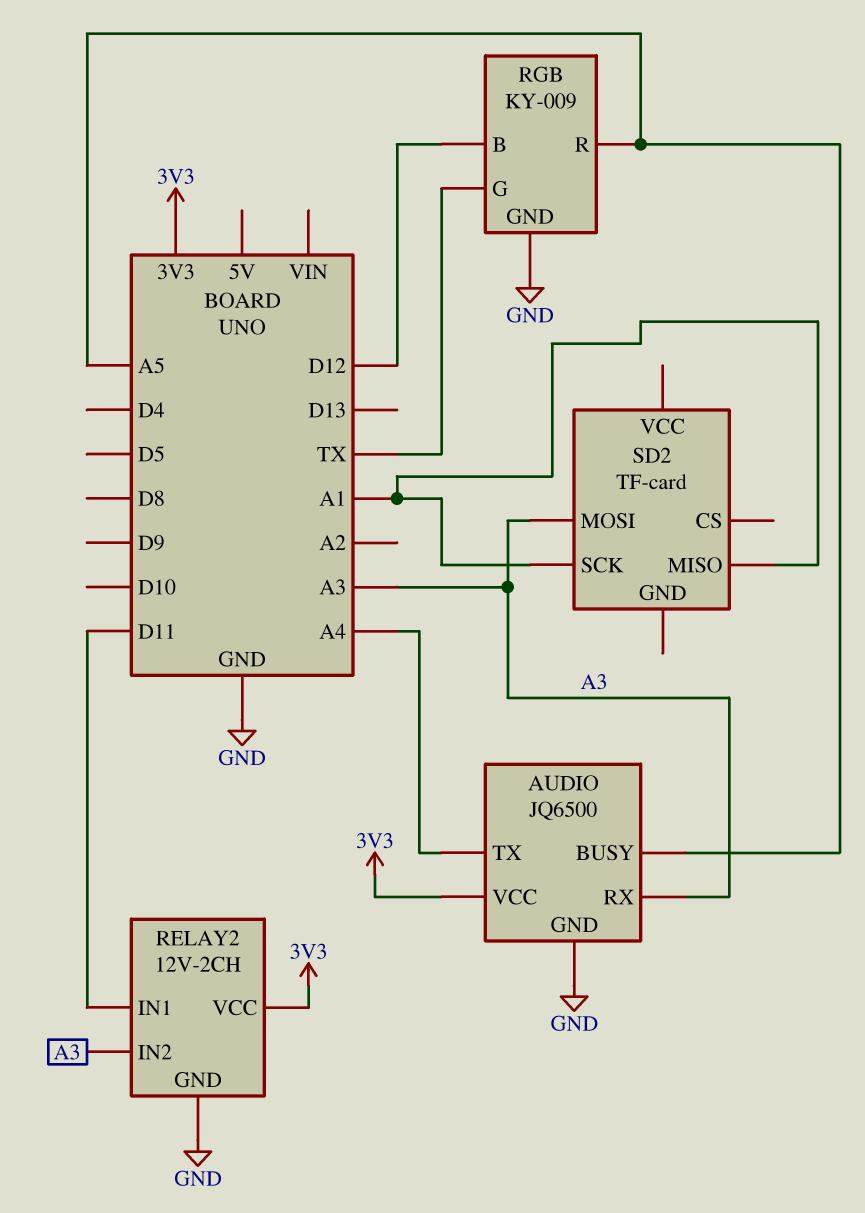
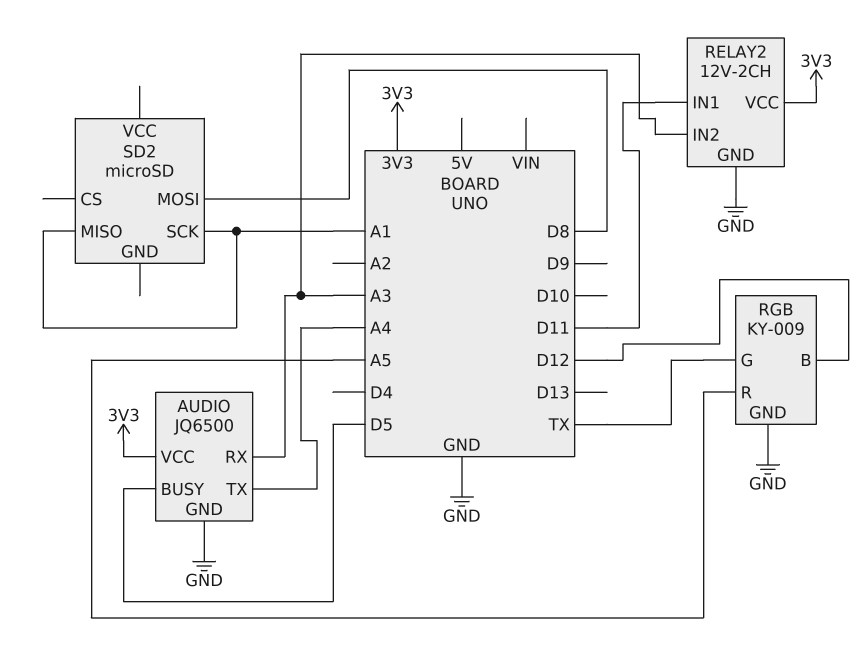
AUDIO pin BUSY: A5 -> D5
SD2: TF-card -> microSD
SD2 pin MOSI: A3 -> D8

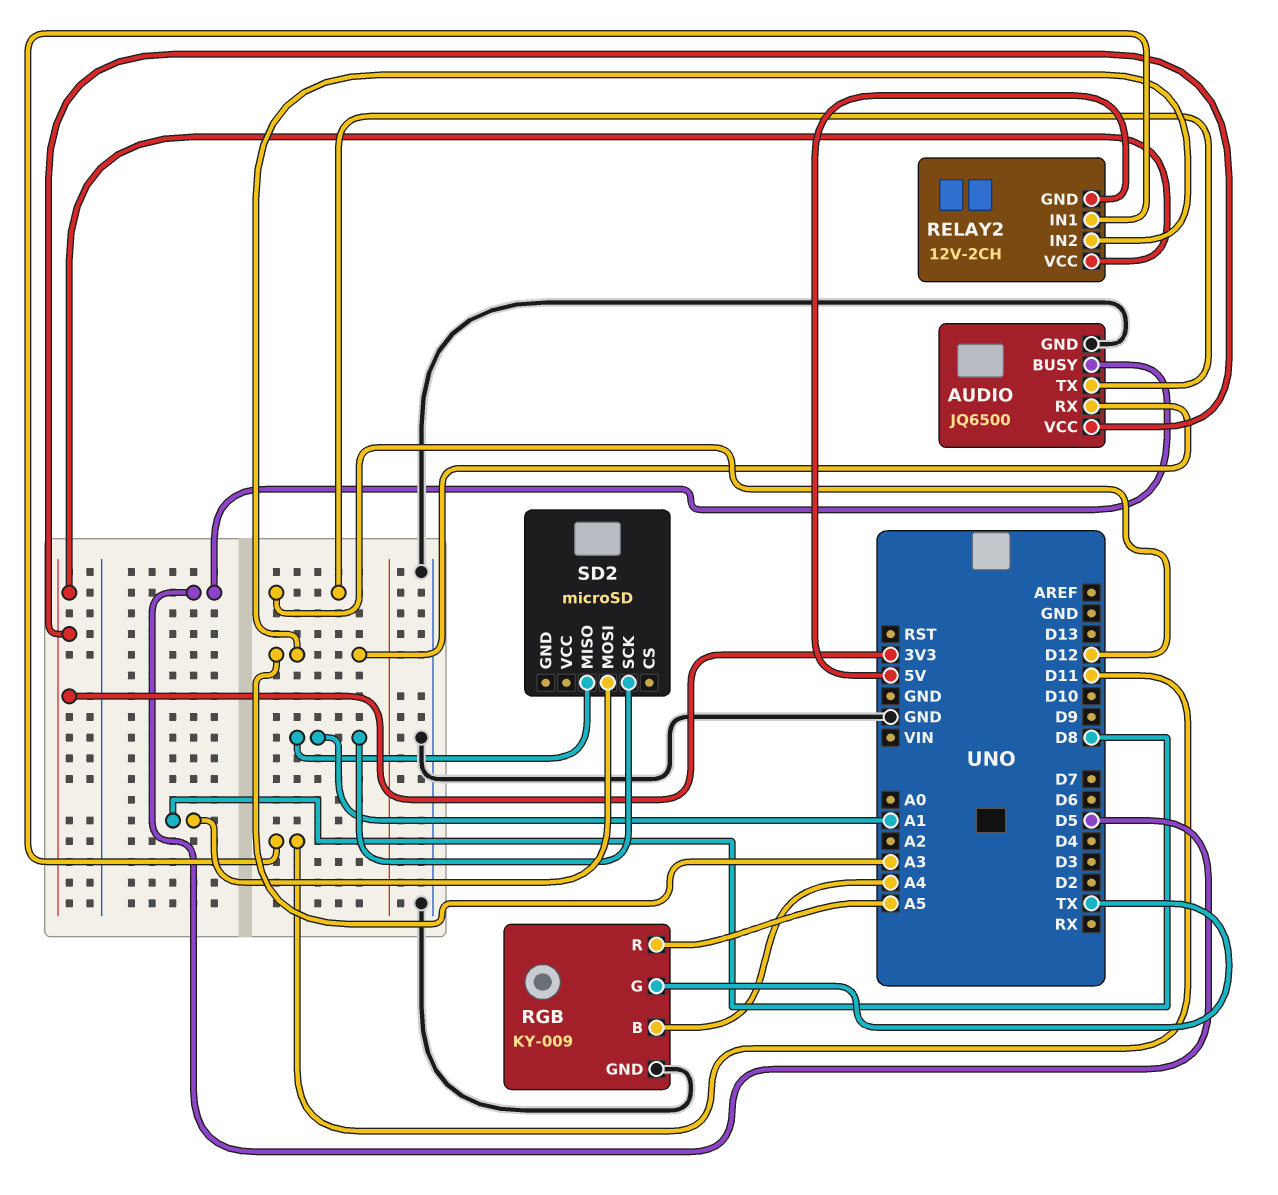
AUDIO pin TX: A4 -> D12
RELAY2 pin GND: GND -> 5V
RGB pin B: D12 -> A4

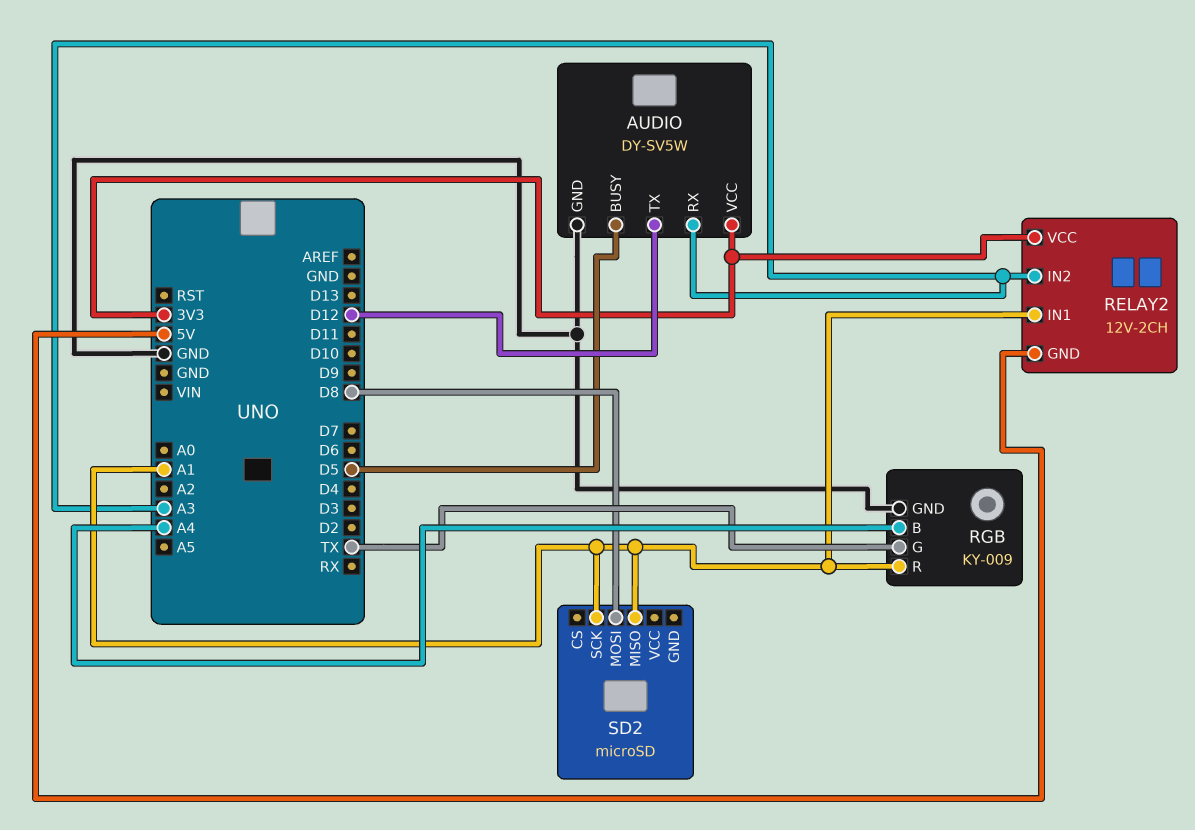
AUDIO: JQ6500 -> DY-SV5W
RELAY2 pin IN1: D11 -> A1
RGB pin R: A5 -> A1

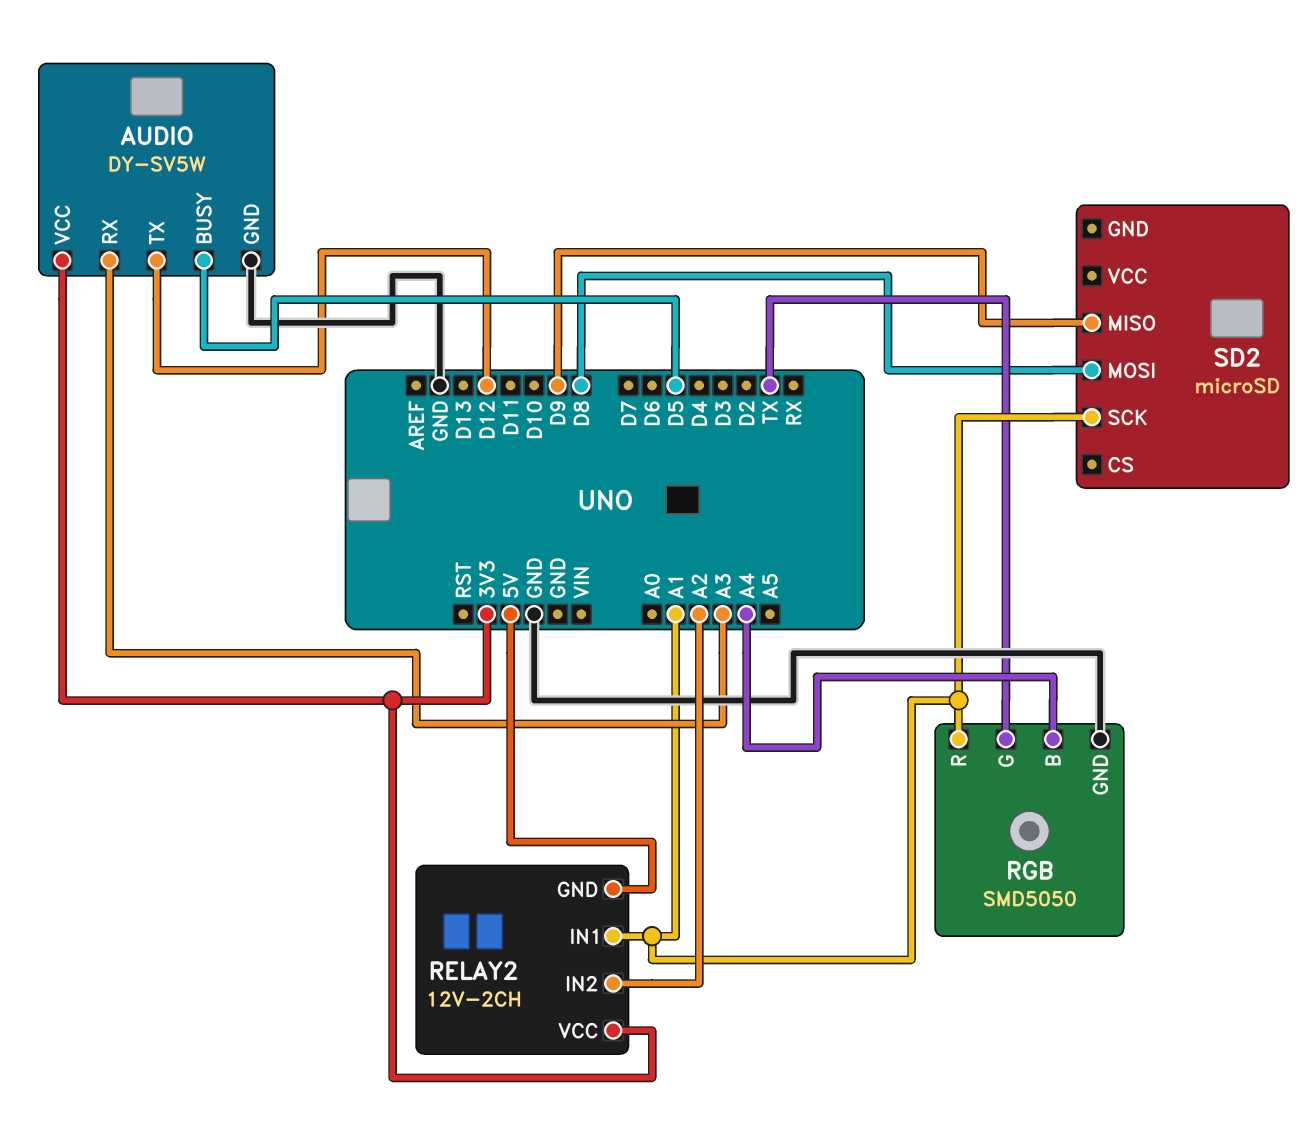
RELAY2 pin IN2: A3 -> A2
RGB: KY-009 -> SMD5050
SD2 pin MISO: A1 -> D9

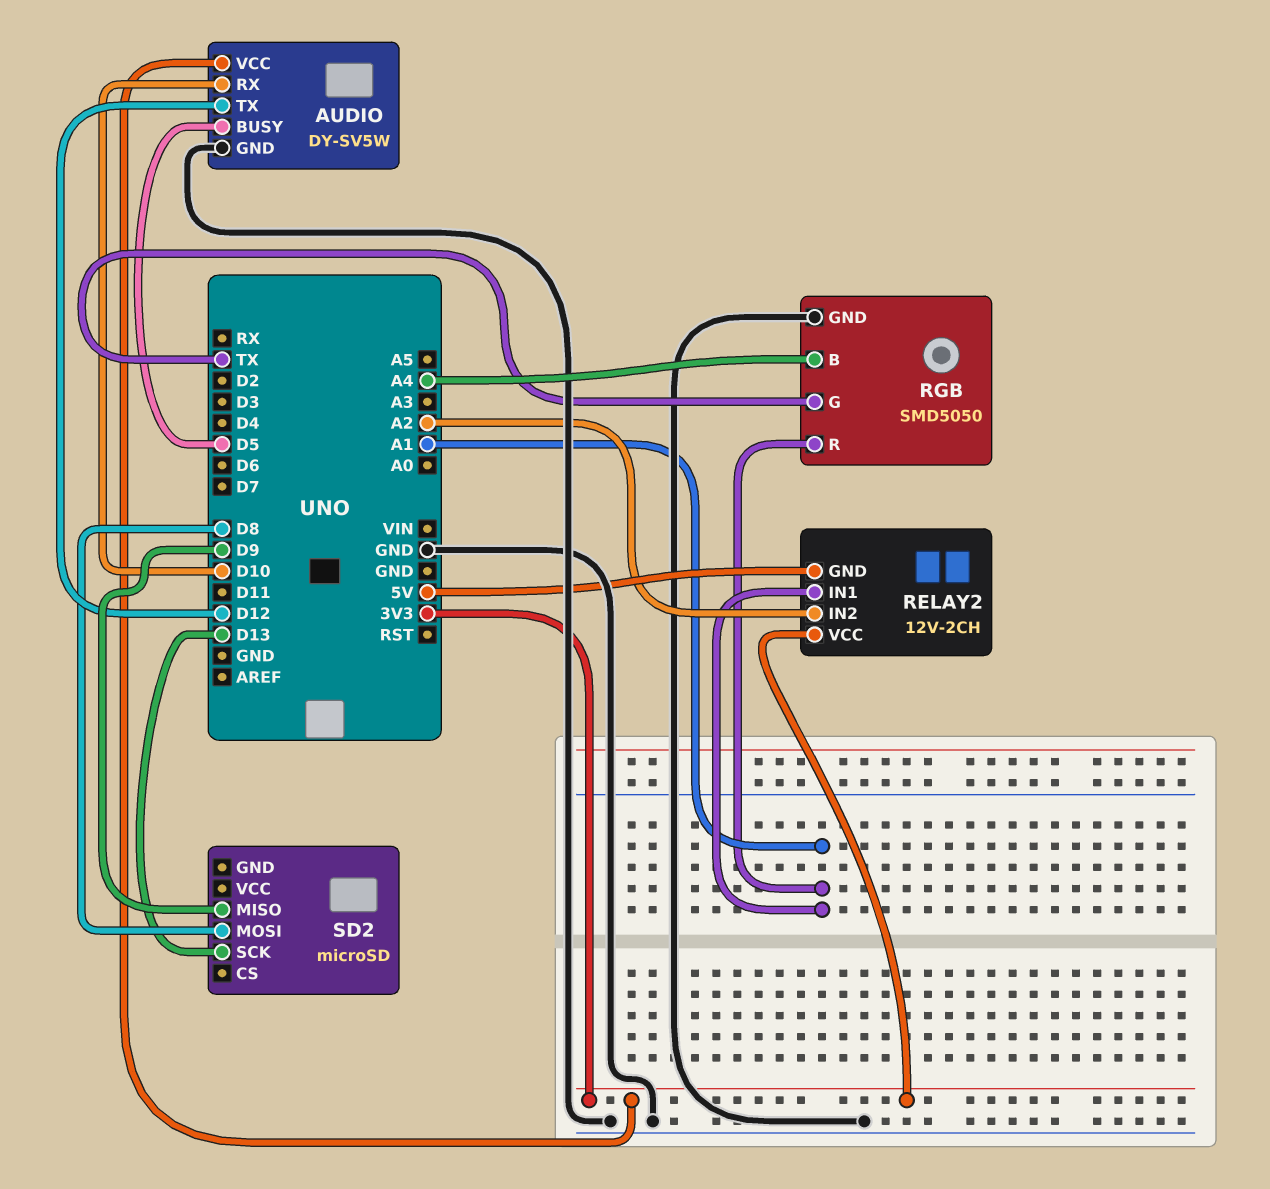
AUDIO pin RX: A3 -> D10
SD2 pin SCK: A1 -> D13

